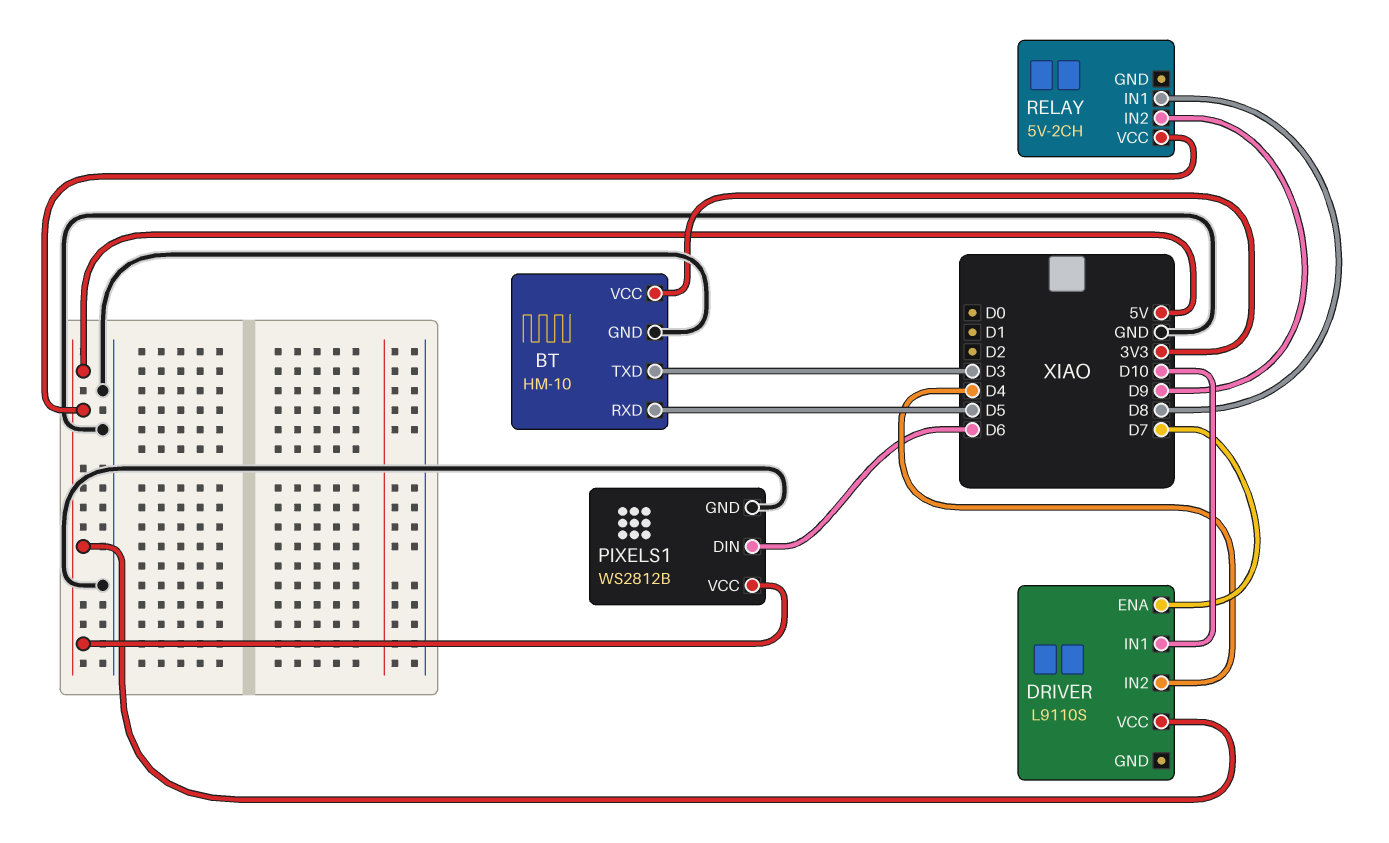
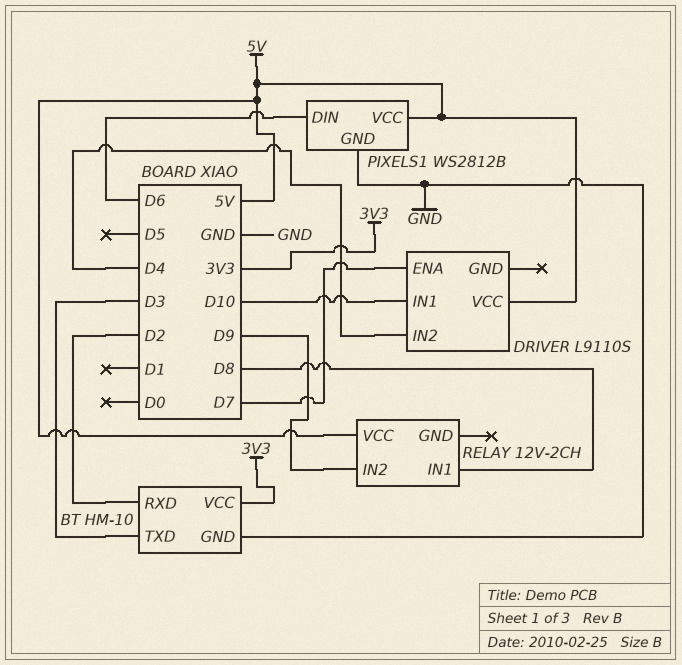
BT pin RXD: D5 -> D2
RELAY: 5V-2CH -> 12V-2CH

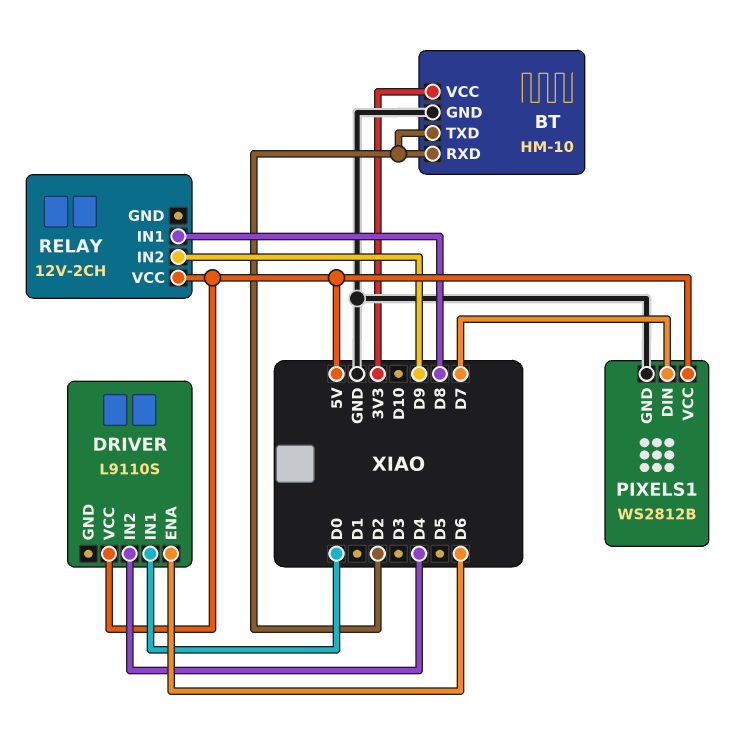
BT pin TXD: D3 -> D2
DRIVER pin ENA: D7 -> D6
DRIVER pin IN1: D10 -> D0
PIXELS1 pin DIN: D6 -> D7

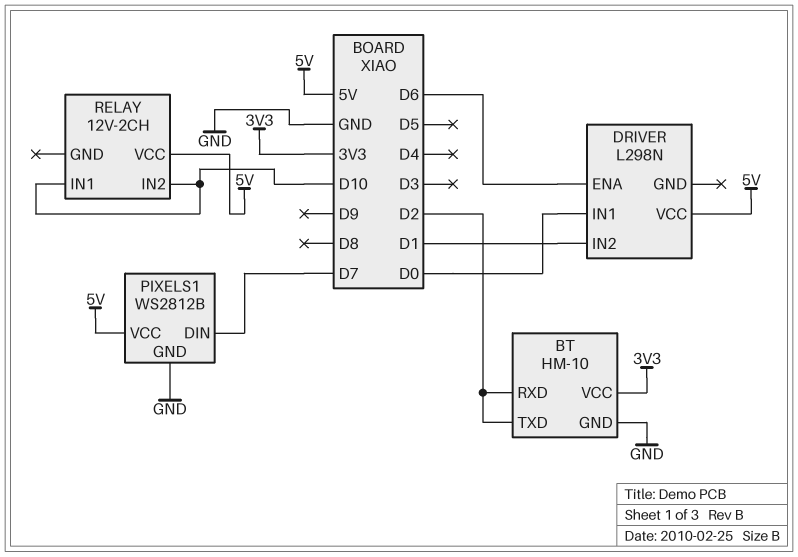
DRIVER: L9110S -> L298N
DRIVER pin IN2: D4 -> D1
RELAY pin IN1: D8 -> D10
RELAY pin IN2: D9 -> D10

